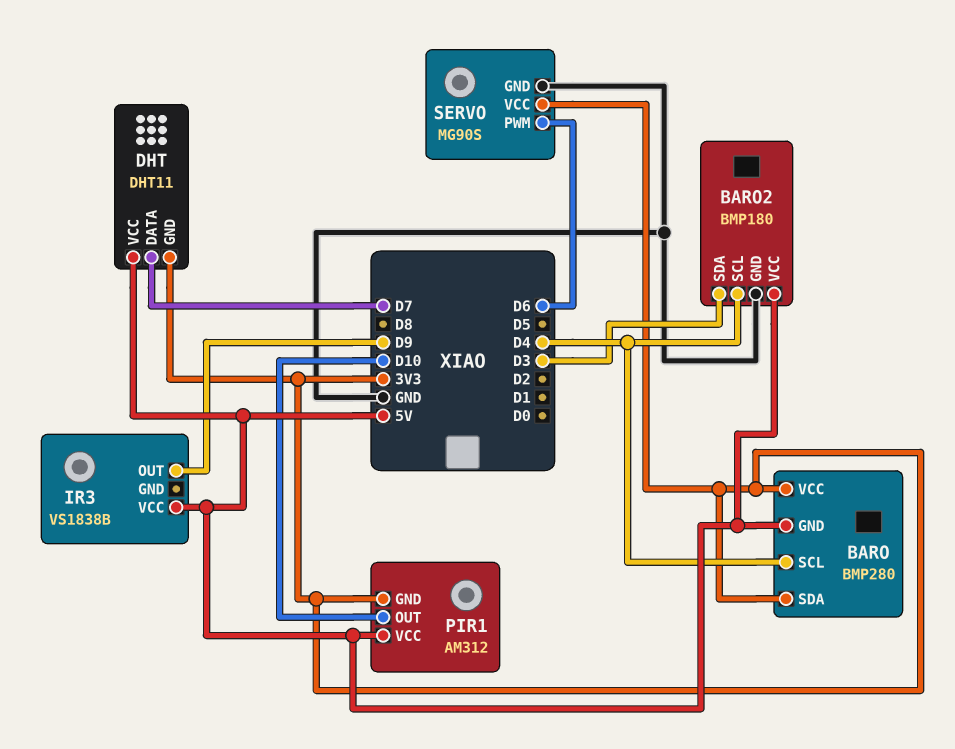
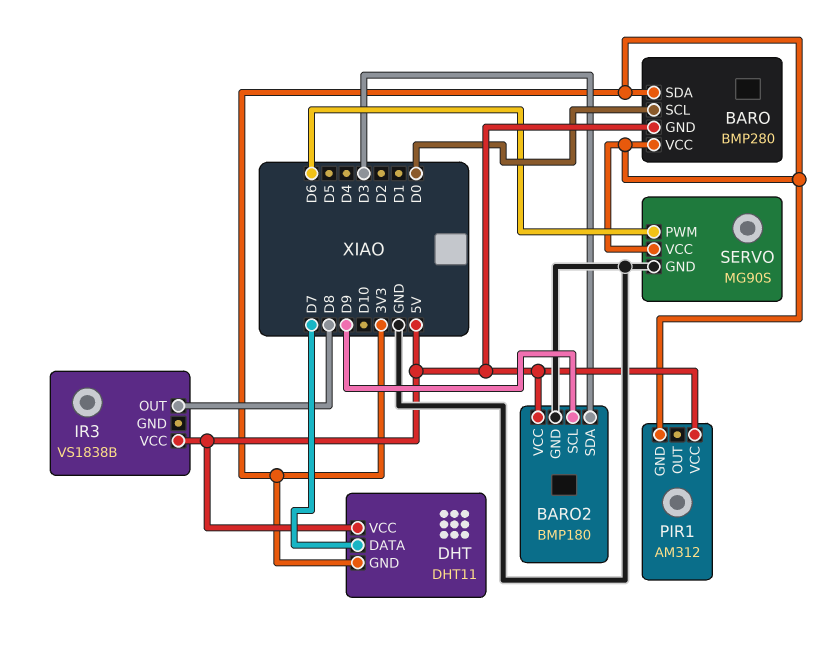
BARO pin SCL: D4 -> D0
BARO2 pin SCL: D4 -> D9
IR3 pin OUT: D9 -> D8
PIR1 pin OUT: D10 -> none

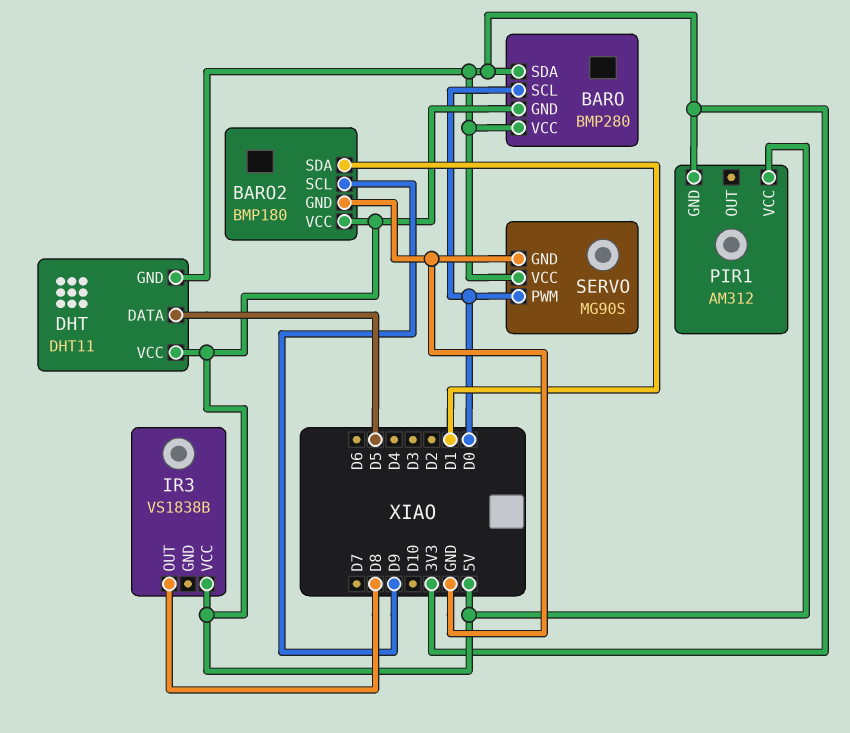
BARO2 pin SDA: D3 -> D1
DHT pin DATA: D7 -> D5
SERVO pin PWM: D6 -> D0

